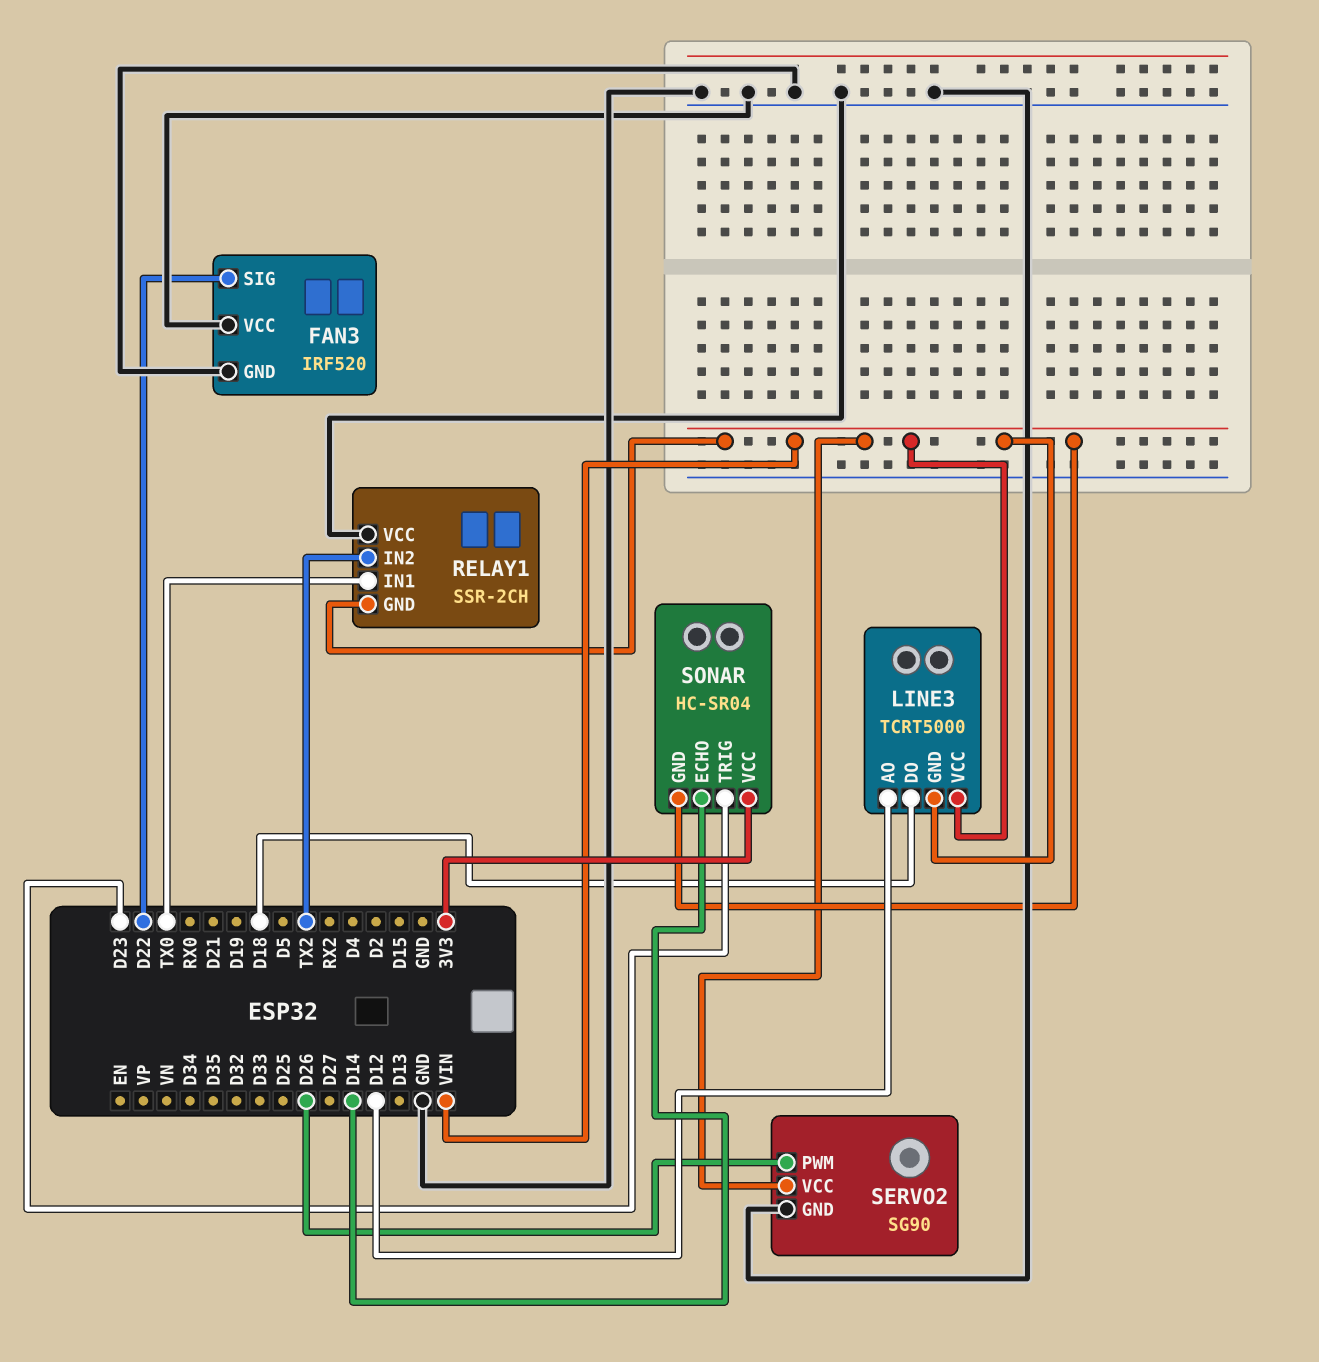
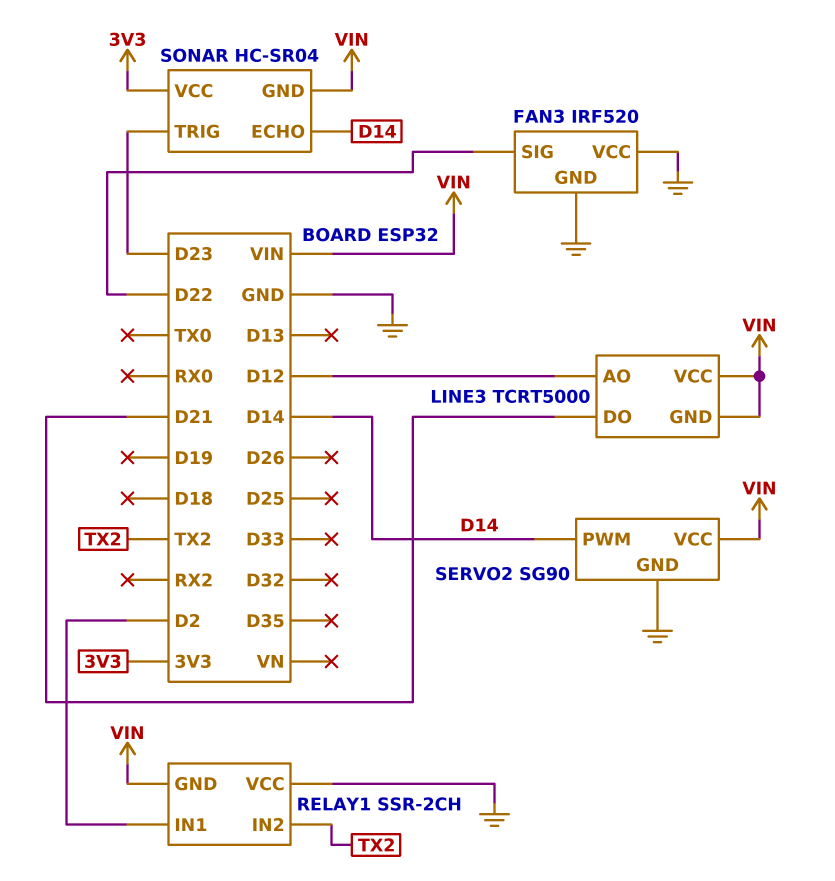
LINE3 pin DO: D18 -> D21
RELAY1 pin IN1: TX0 -> D2
SERVO2 pin PWM: D26 -> D14

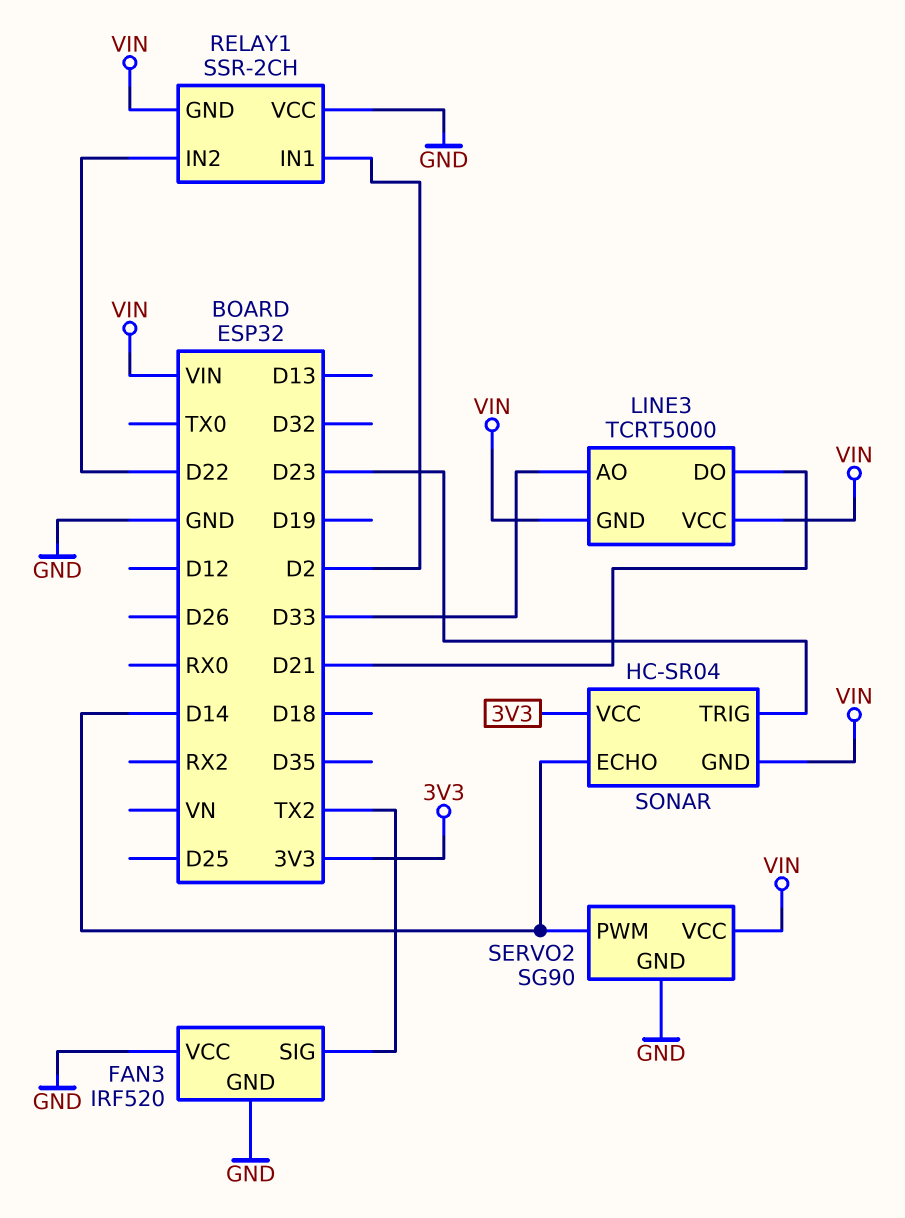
FAN3 pin SIG: D22 -> TX2
LINE3 pin AO: D12 -> D33
RELAY1 pin IN2: TX2 -> D22

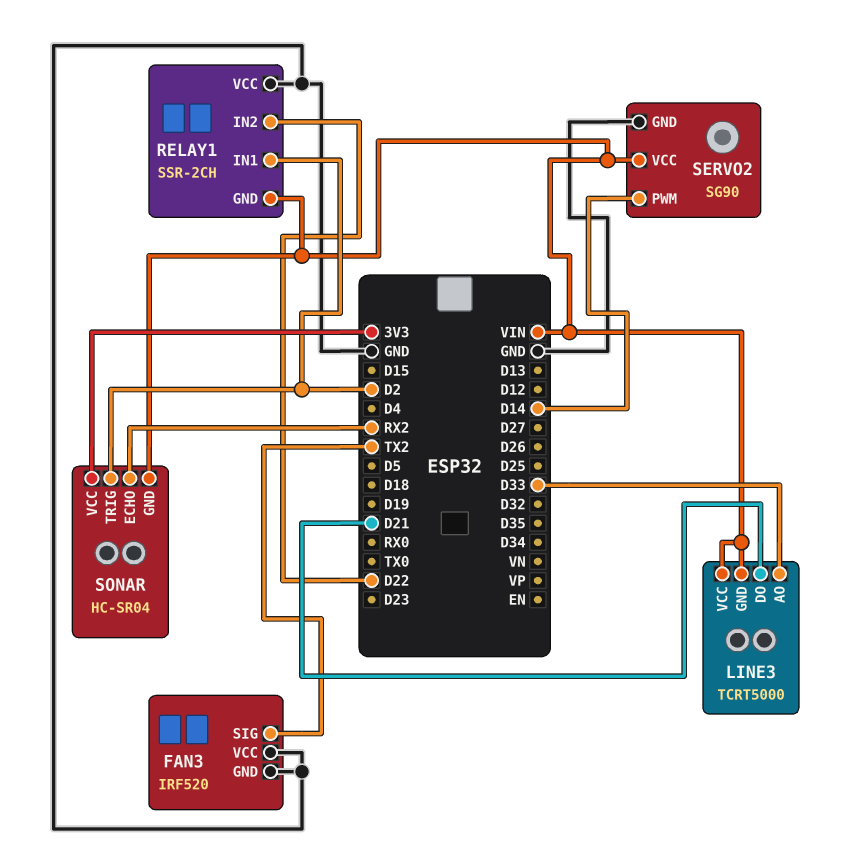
SONAR pin ECHO: D14 -> RX2
SONAR pin TRIG: D23 -> D2

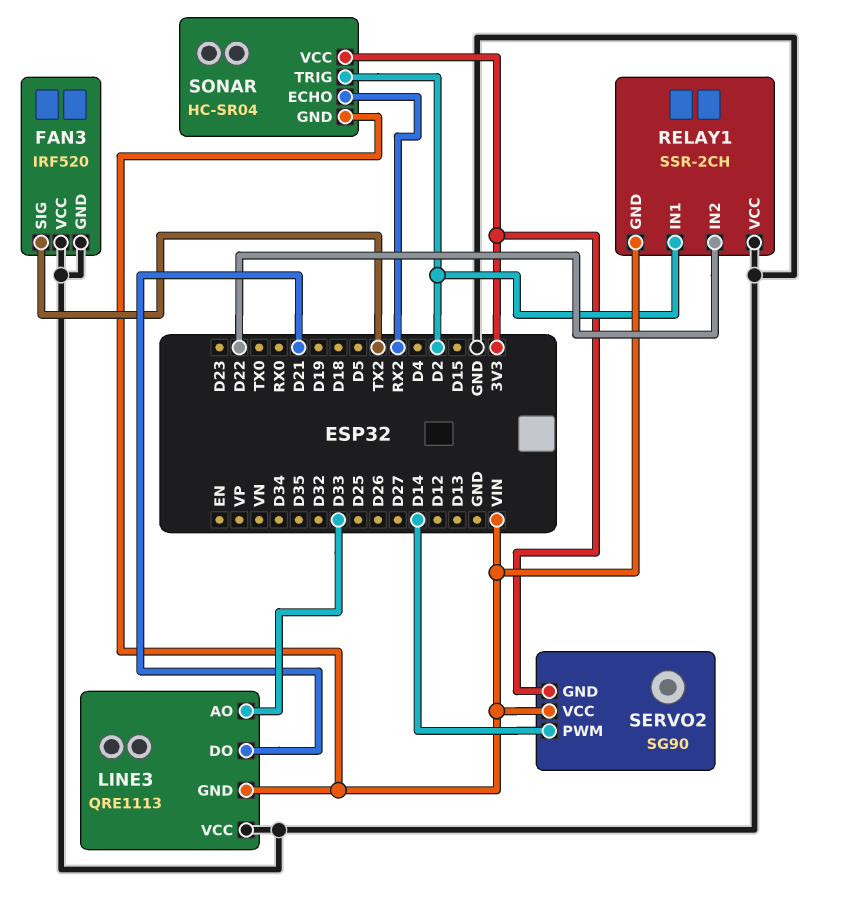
LINE3: TCRT5000 -> QRE1113
LINE3 pin VCC: VIN -> GND
SERVO2 pin GND: GND -> 3V3

